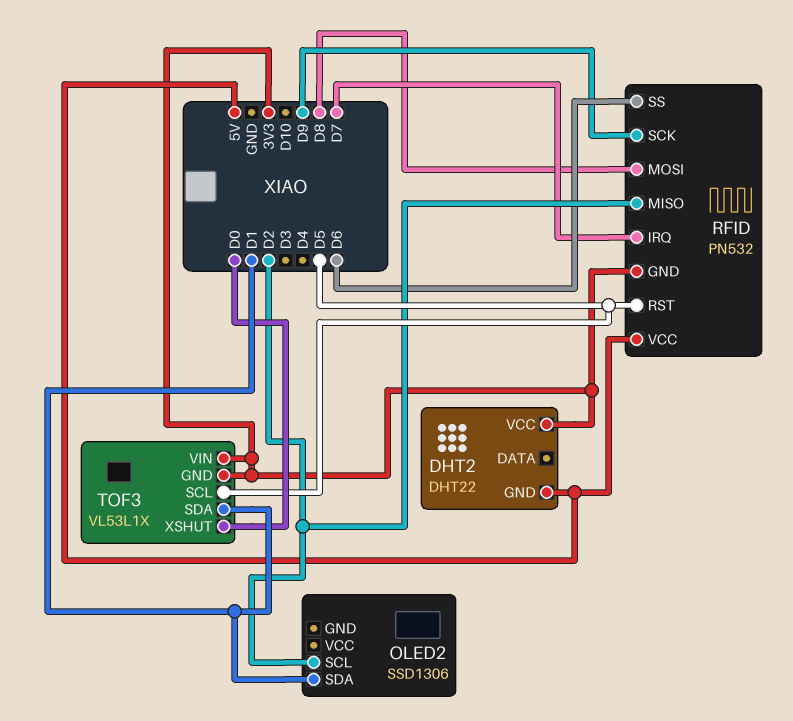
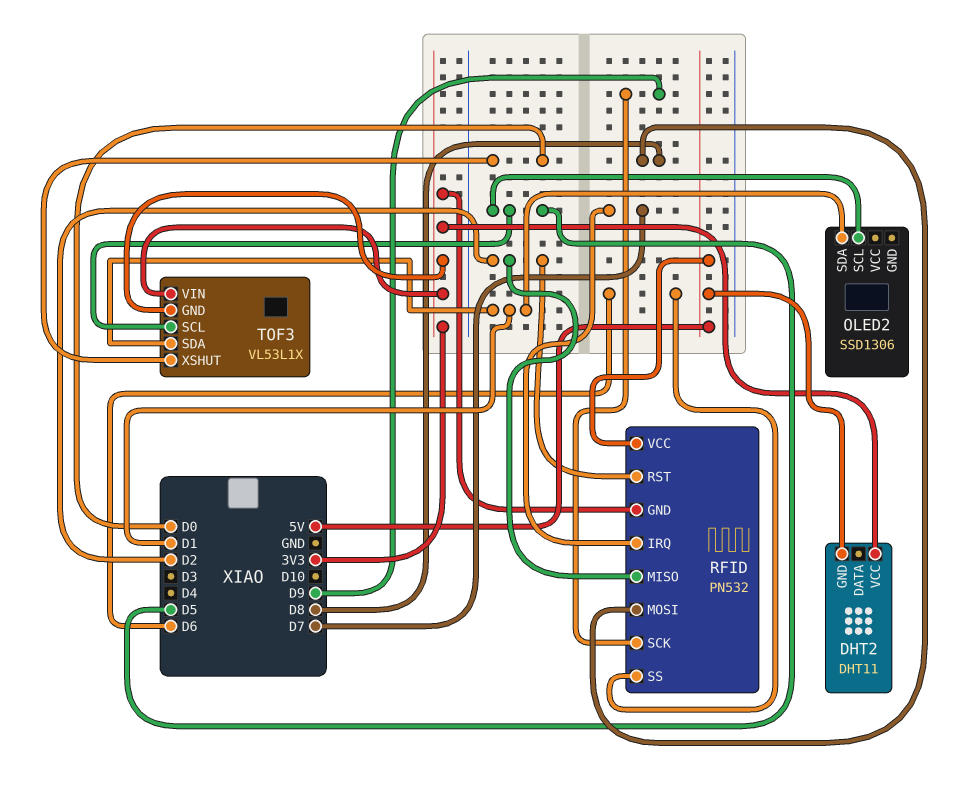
DHT2: DHT22 -> DHT11
OLED2 pin SCL: D2 -> D5
RFID pin RST: D5 -> D2

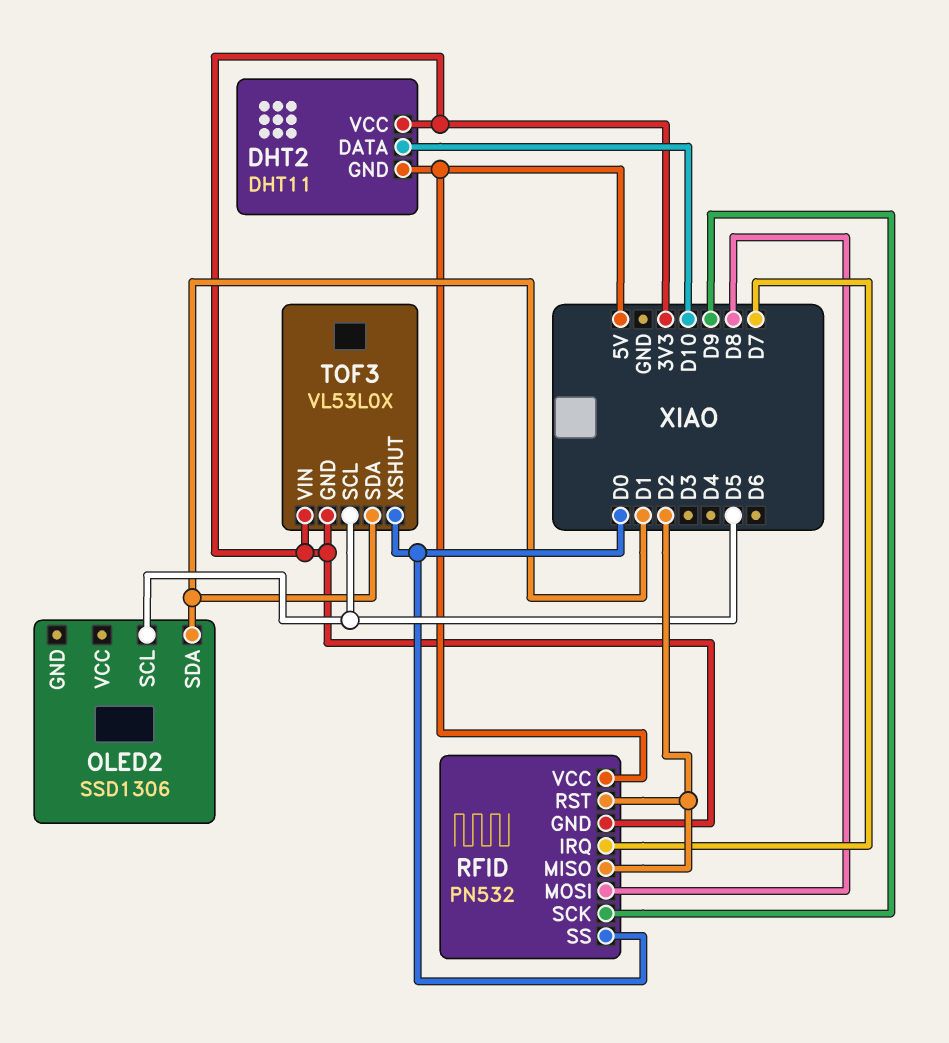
DHT2 pin DATA: none -> D10
RFID pin SS: D6 -> D0
TOF3: VL53L1X -> VL53L0X

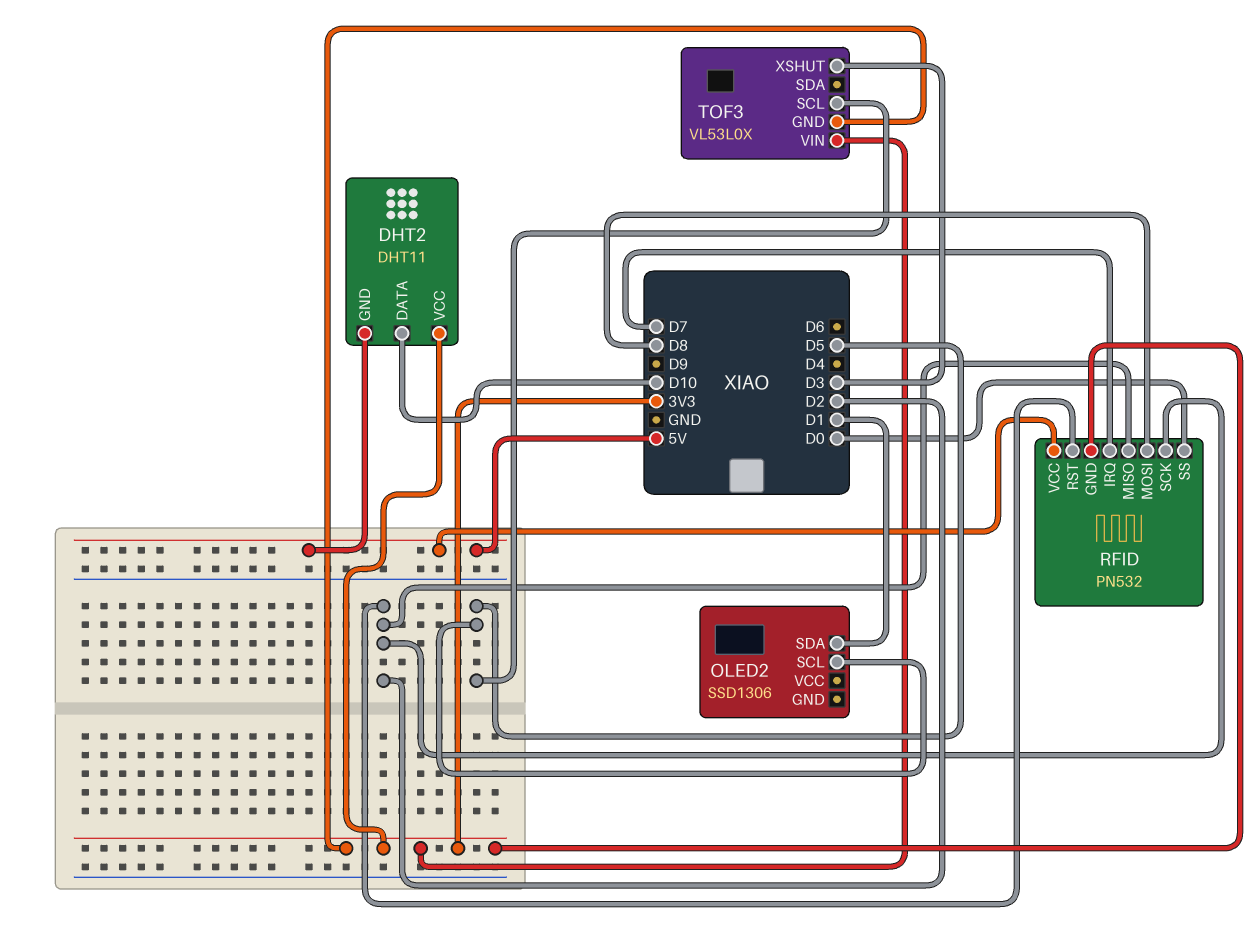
RFID pin SCK: D9 -> D2
TOF3 pin SDA: D1 -> none
TOF3 pin XSHUT: D0 -> D3

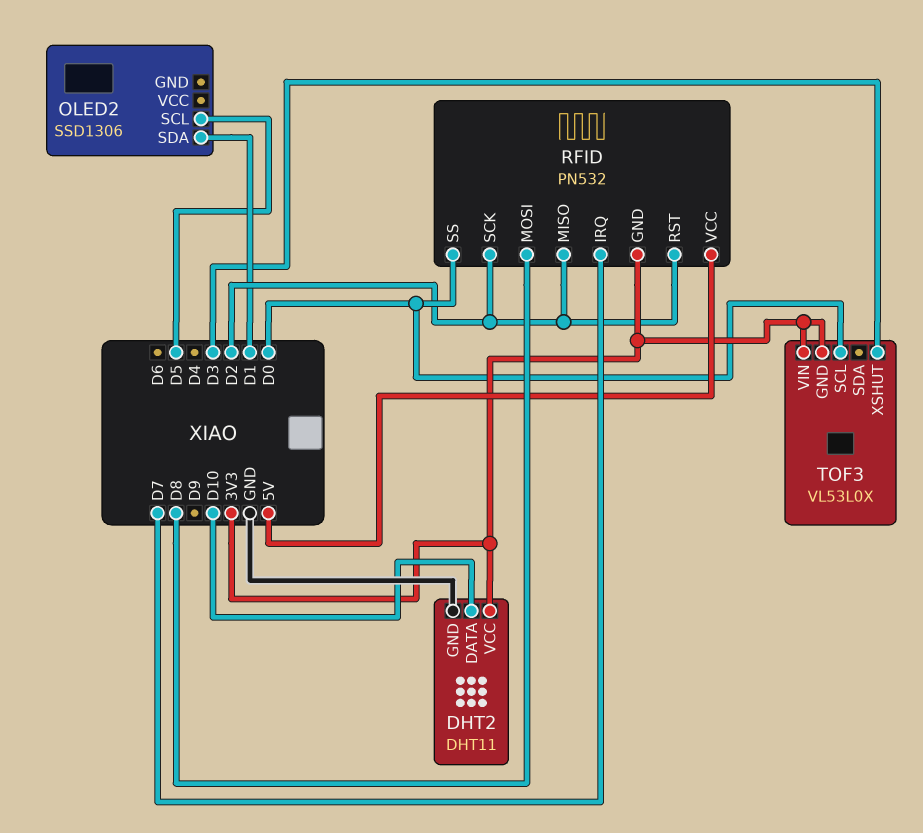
DHT2 pin GND: 5V -> GND
TOF3 pin SCL: D5 -> D0

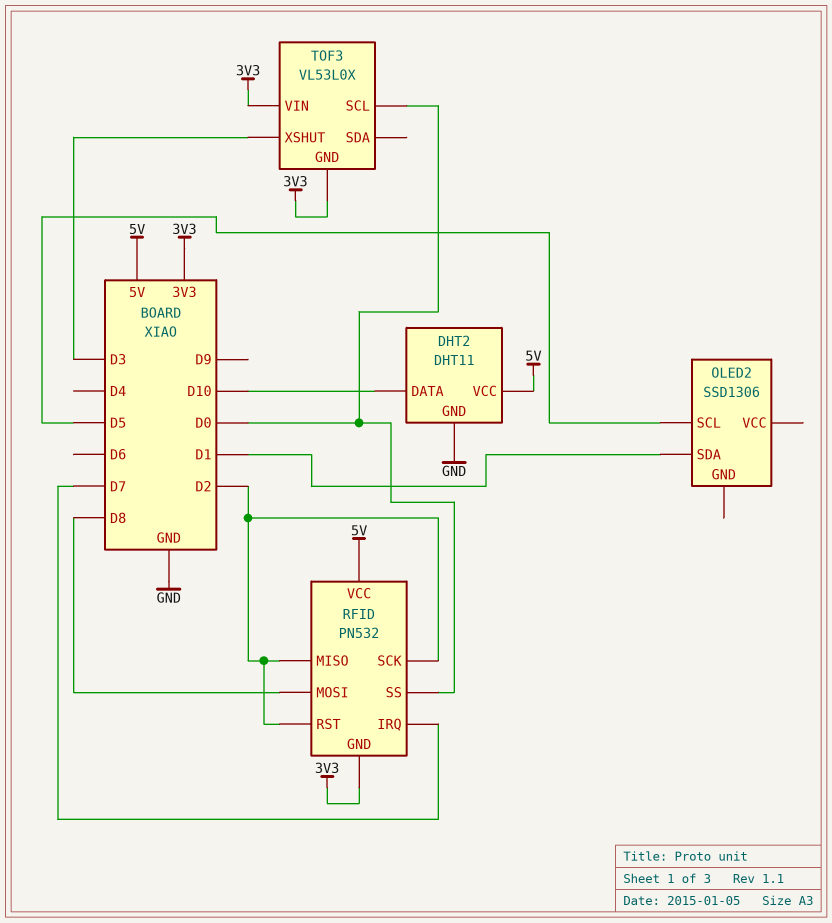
DHT2 pin VCC: 3V3 -> 5V

